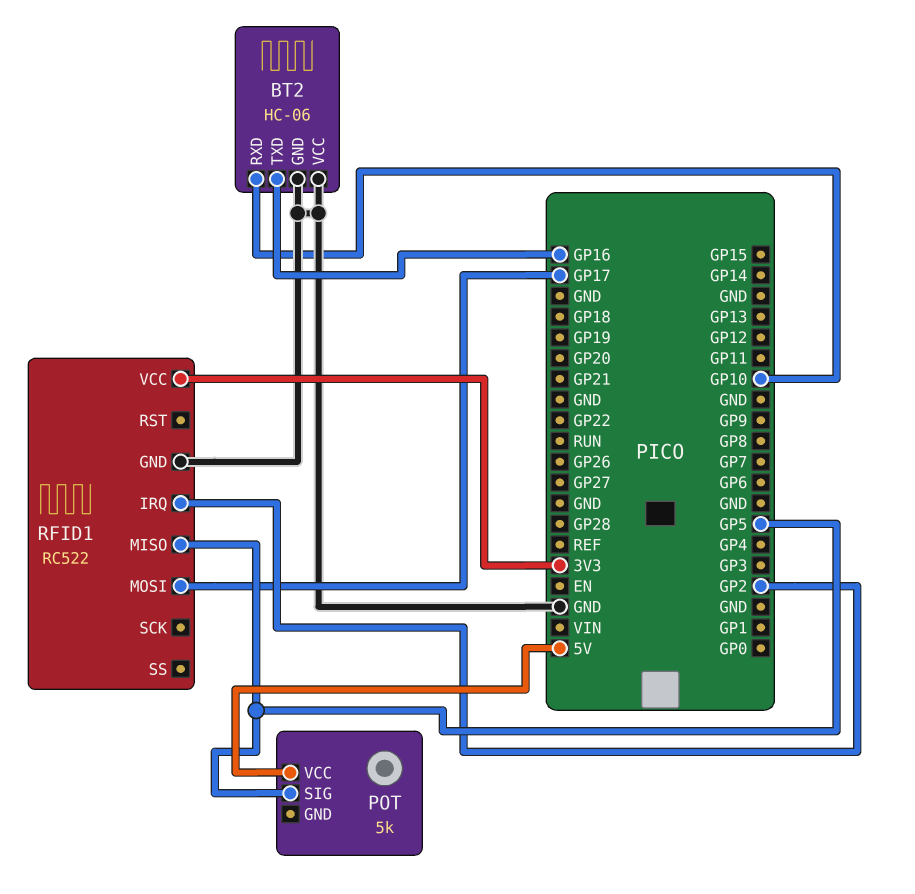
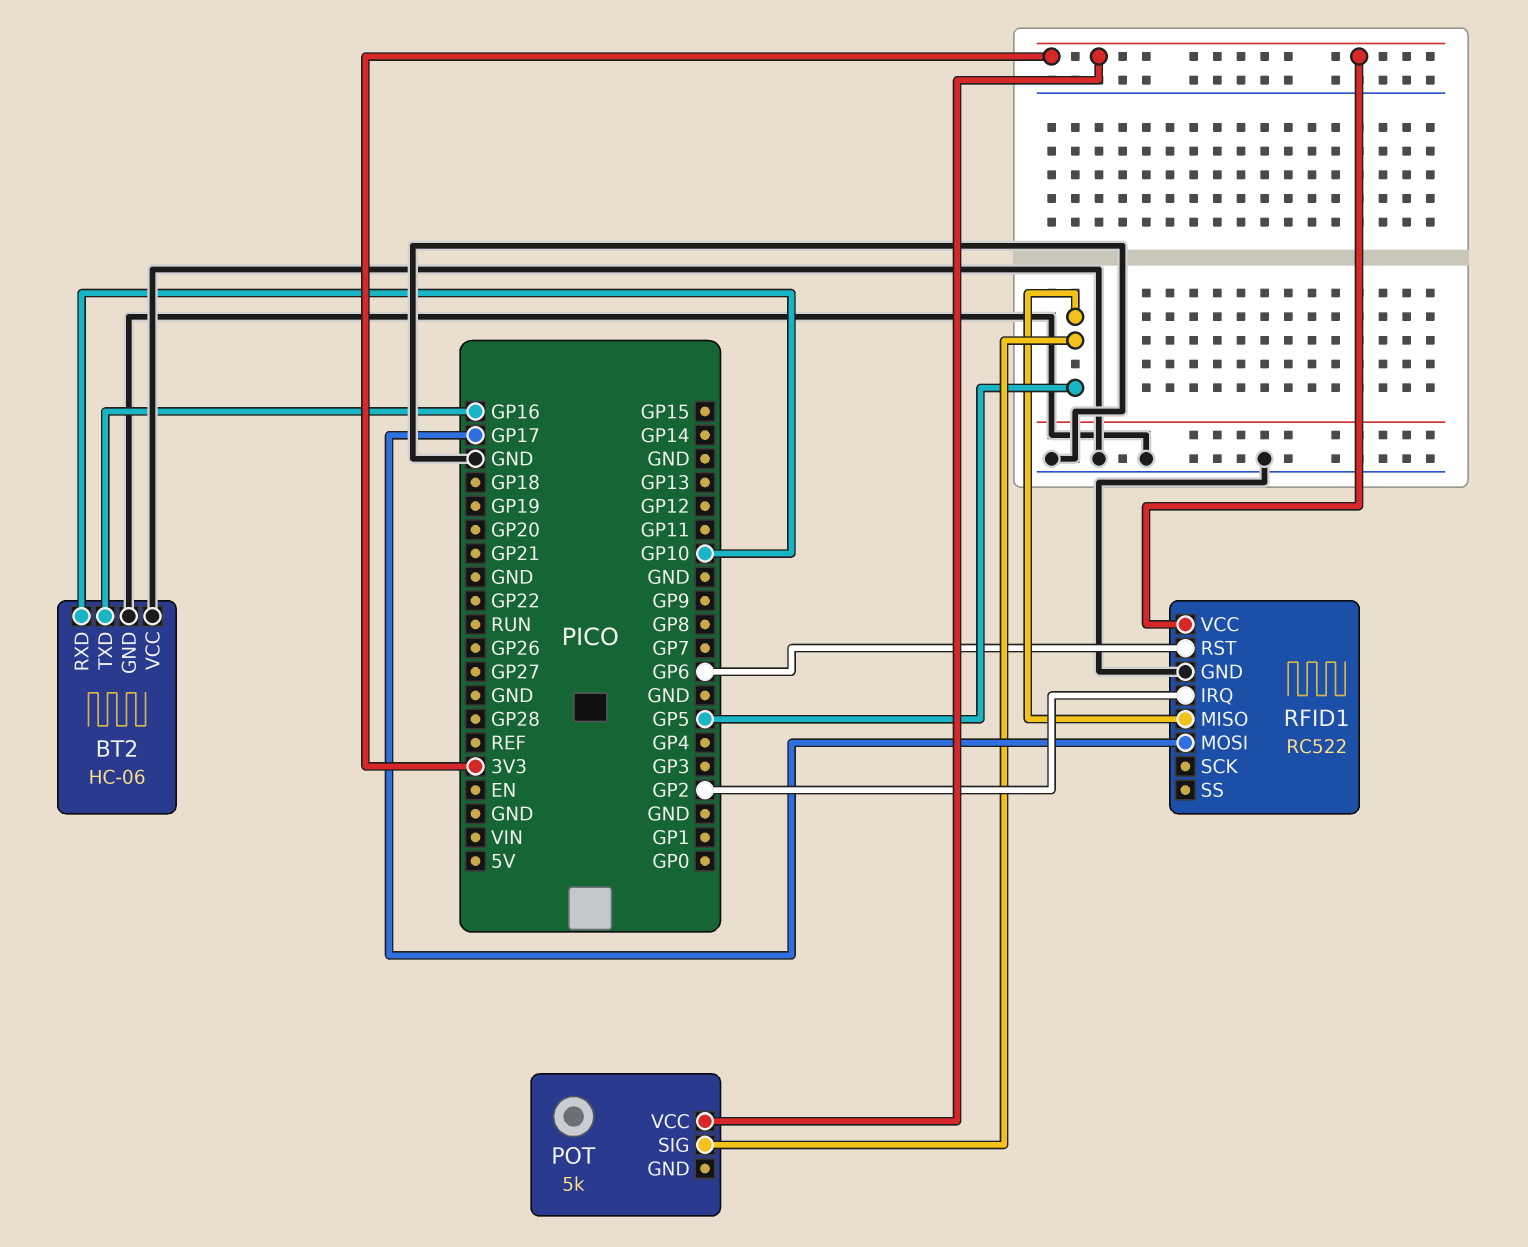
POT pin VCC: 5V -> 3V3
RFID1 pin RST: none -> GP6

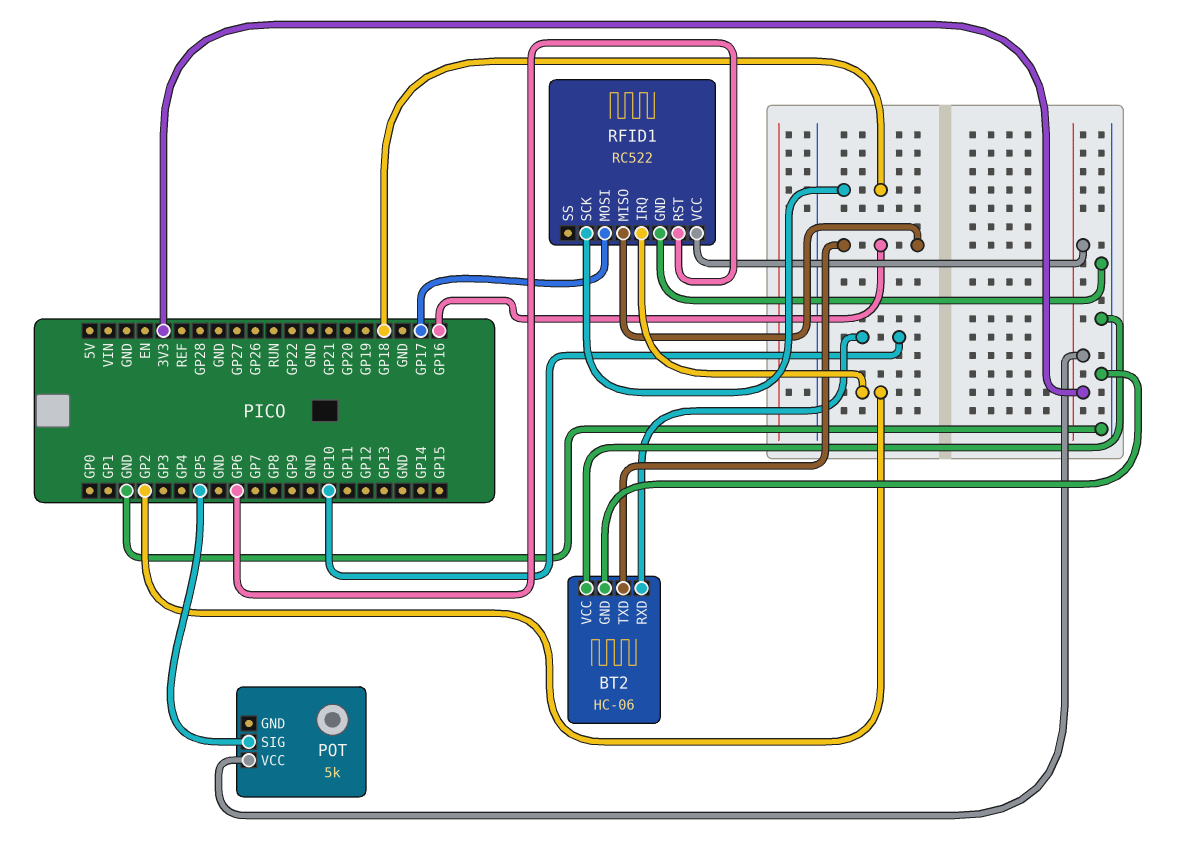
RFID1 pin MISO: GP5 -> GP16
RFID1 pin SCK: none -> GP18

